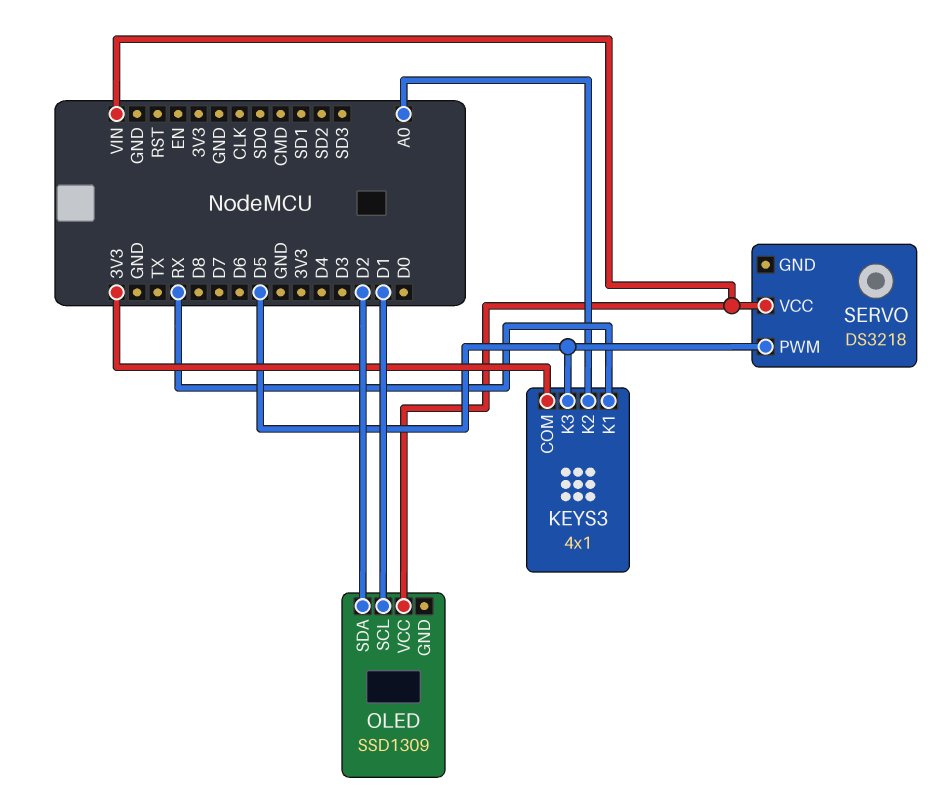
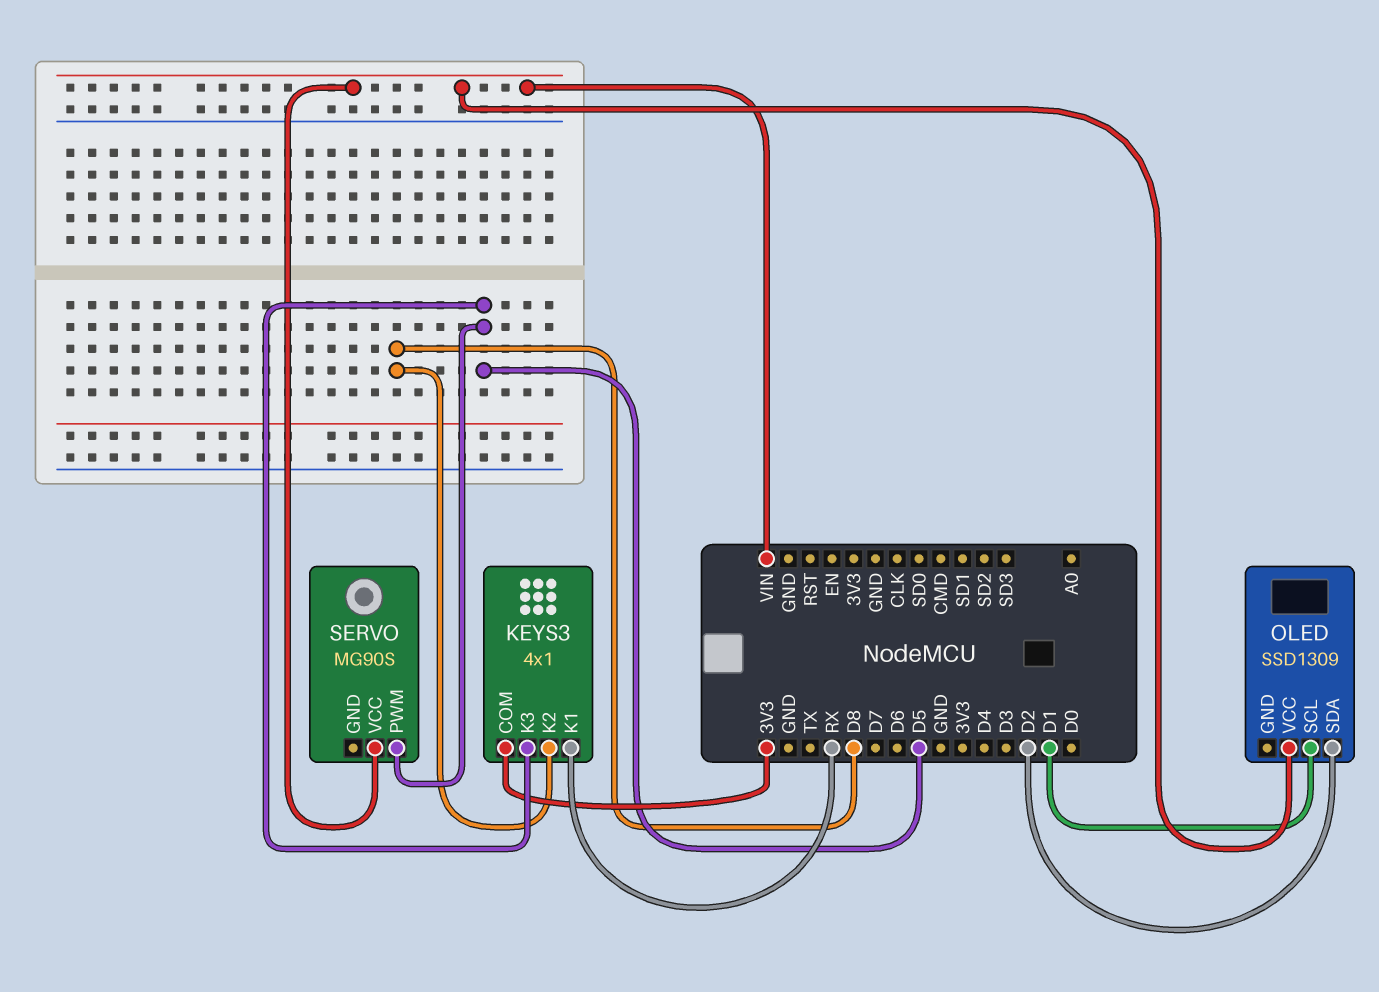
KEYS3 pin K2: A0 -> D8
SERVO: DS3218 -> MG90S

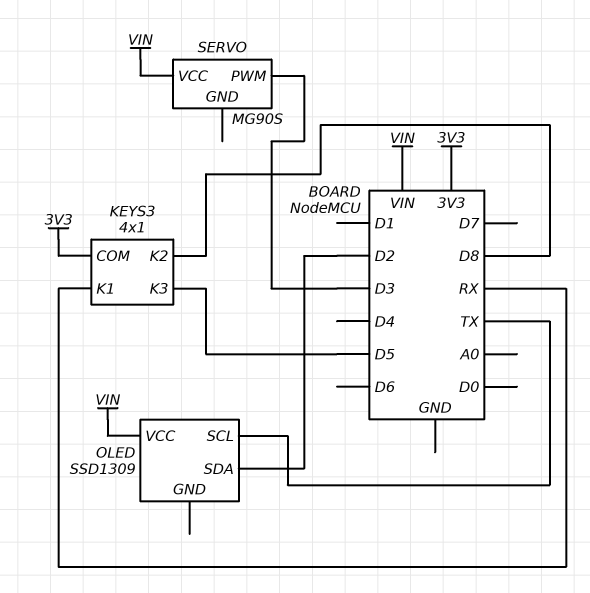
OLED pin SCL: D1 -> TX
SERVO pin PWM: D5 -> D3

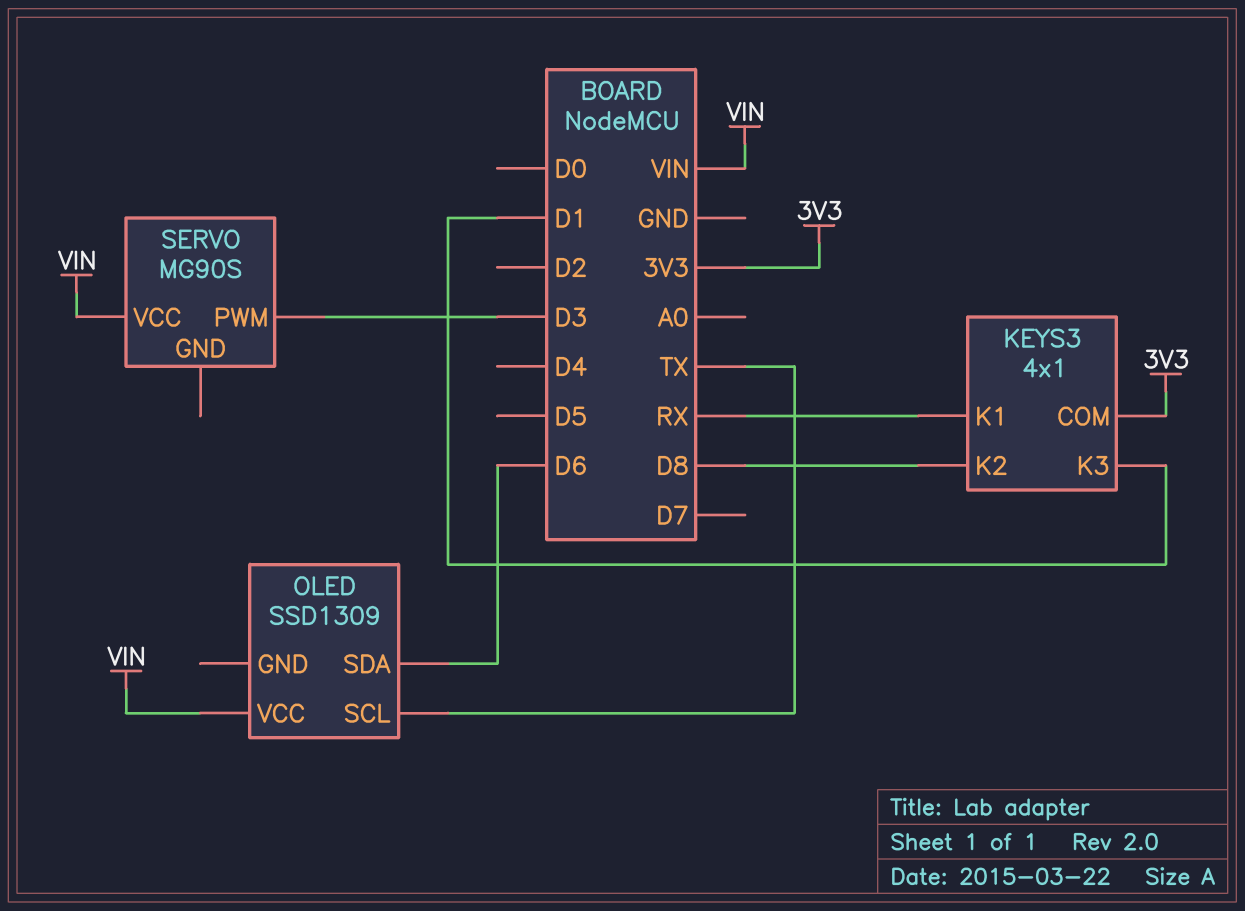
KEYS3 pin K3: D5 -> D1
OLED pin SDA: D2 -> D6

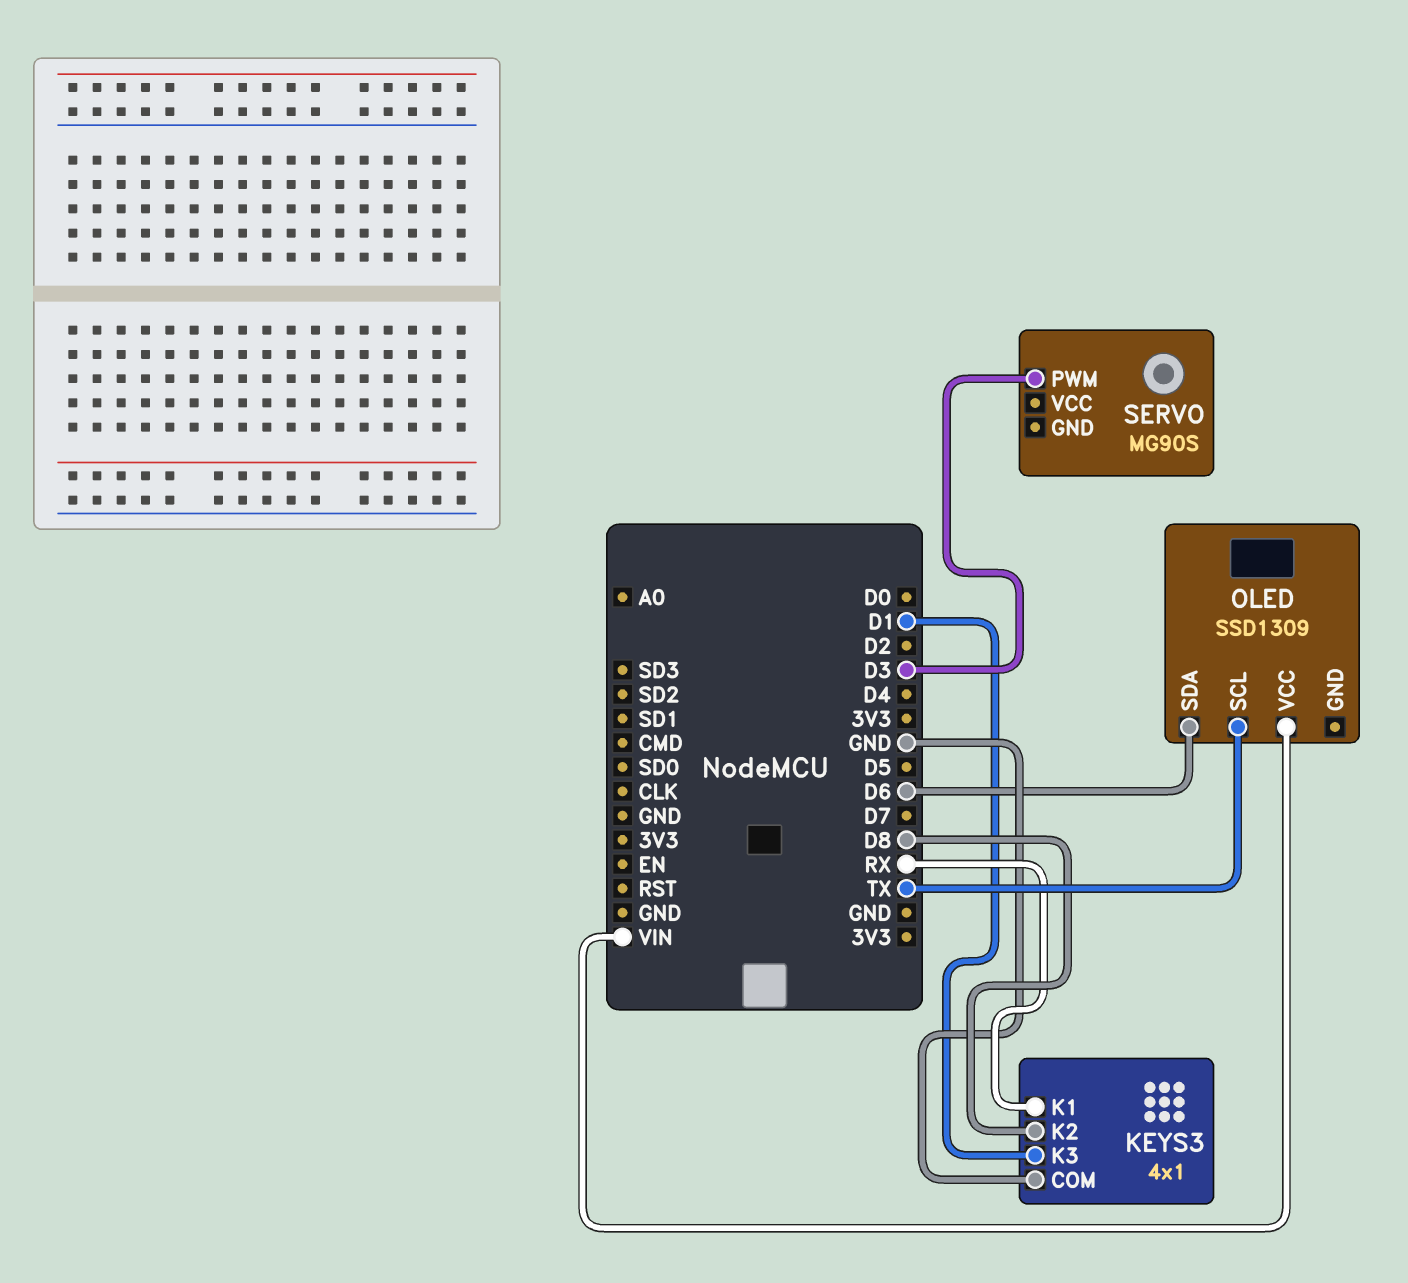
KEYS3 pin COM: 3V3 -> GND
SERVO pin VCC: VIN -> none

